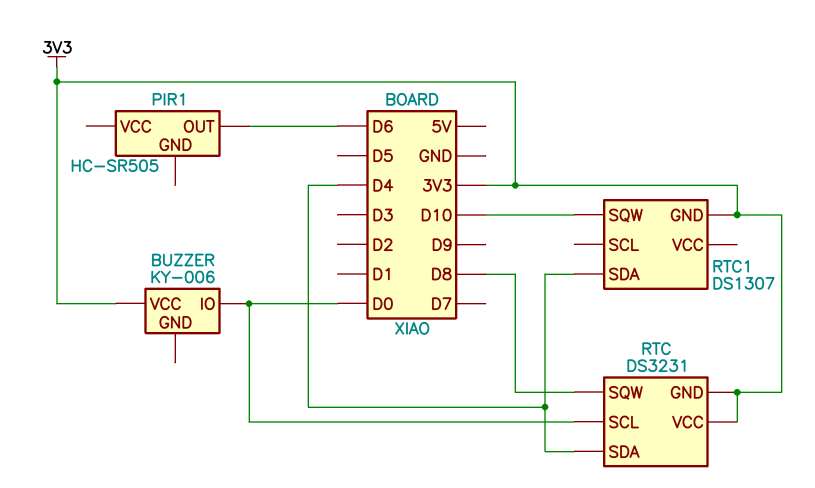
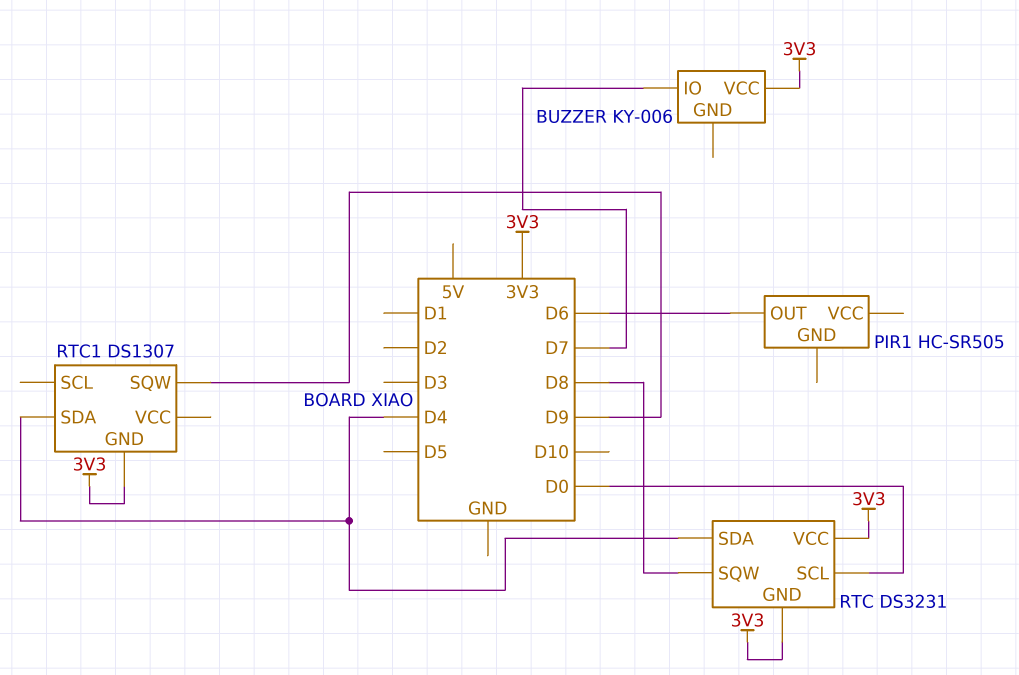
BUZZER pin IO: D0 -> D7
RTC1 pin SQW: D10 -> D9

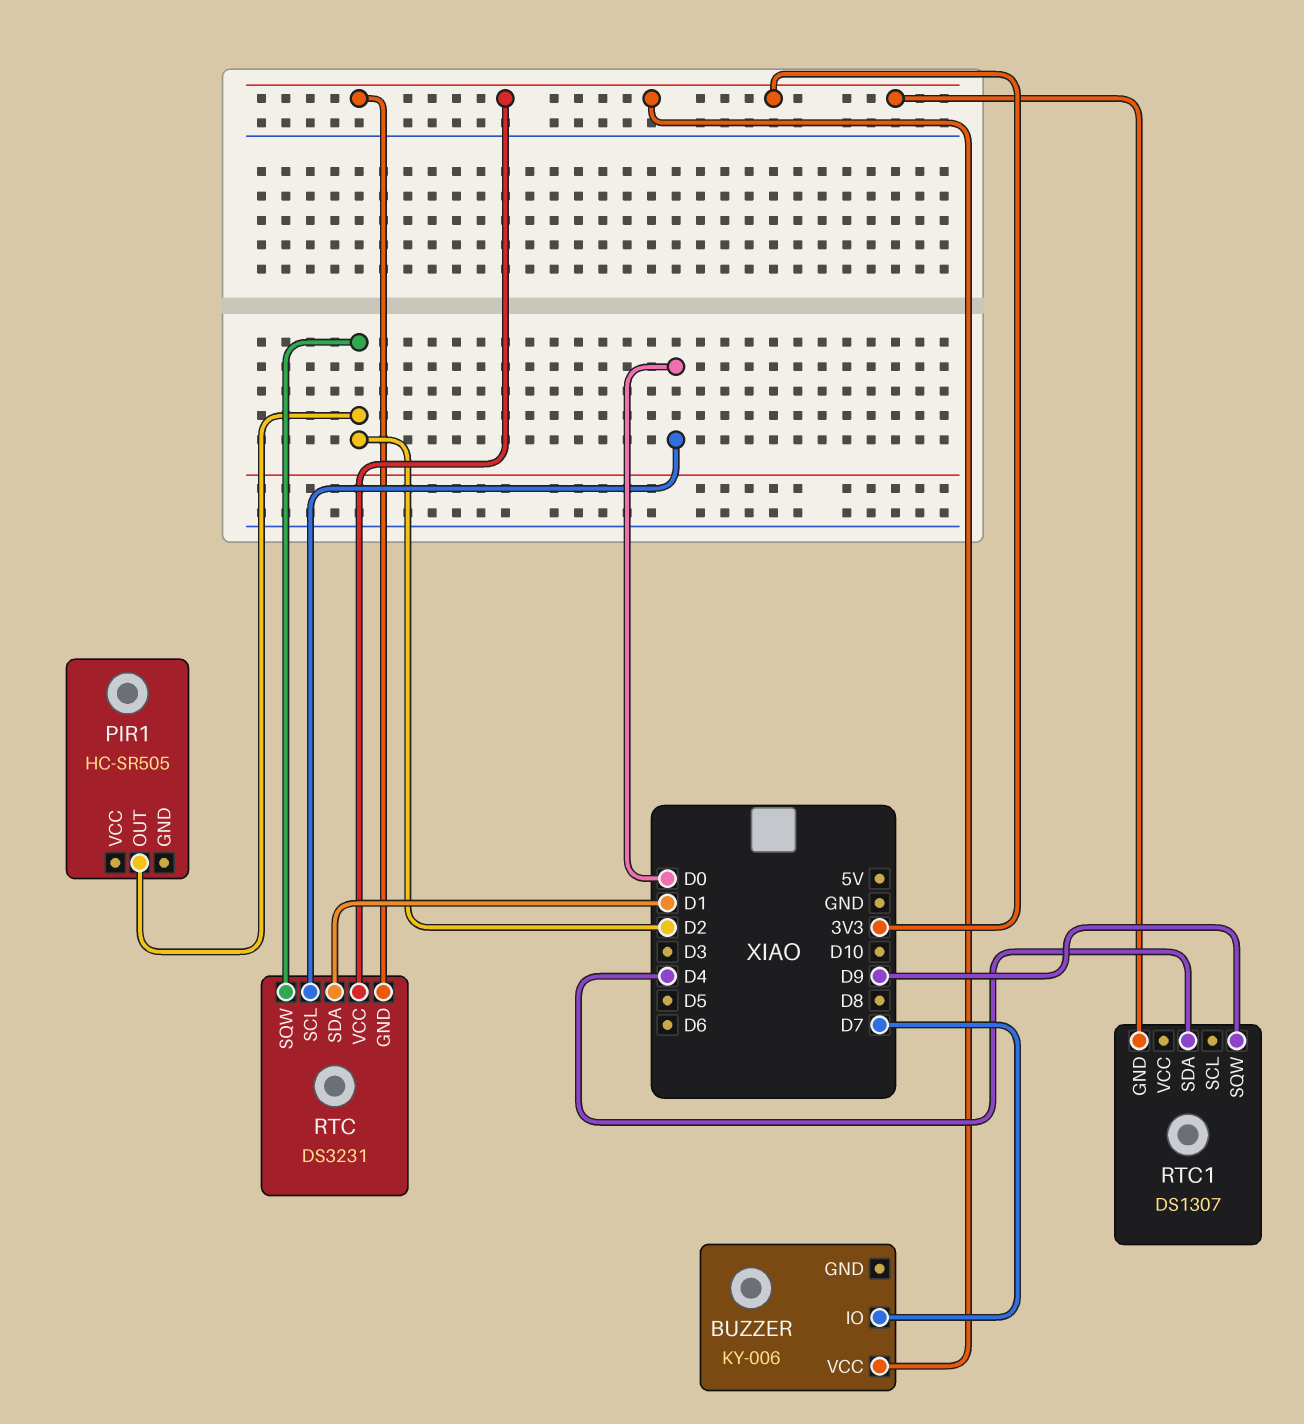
PIR1 pin OUT: D6 -> D2
RTC pin SDA: D4 -> D1
RTC pin SQW: D8 -> D2

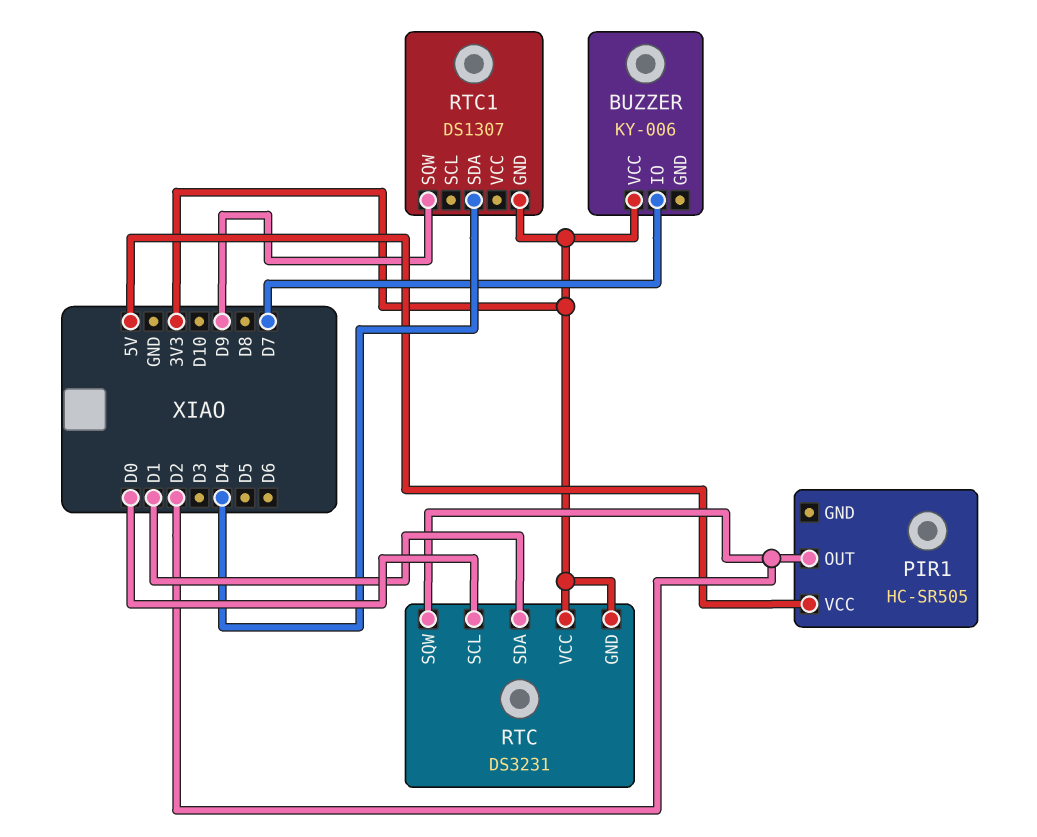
PIR1 pin VCC: none -> 5V

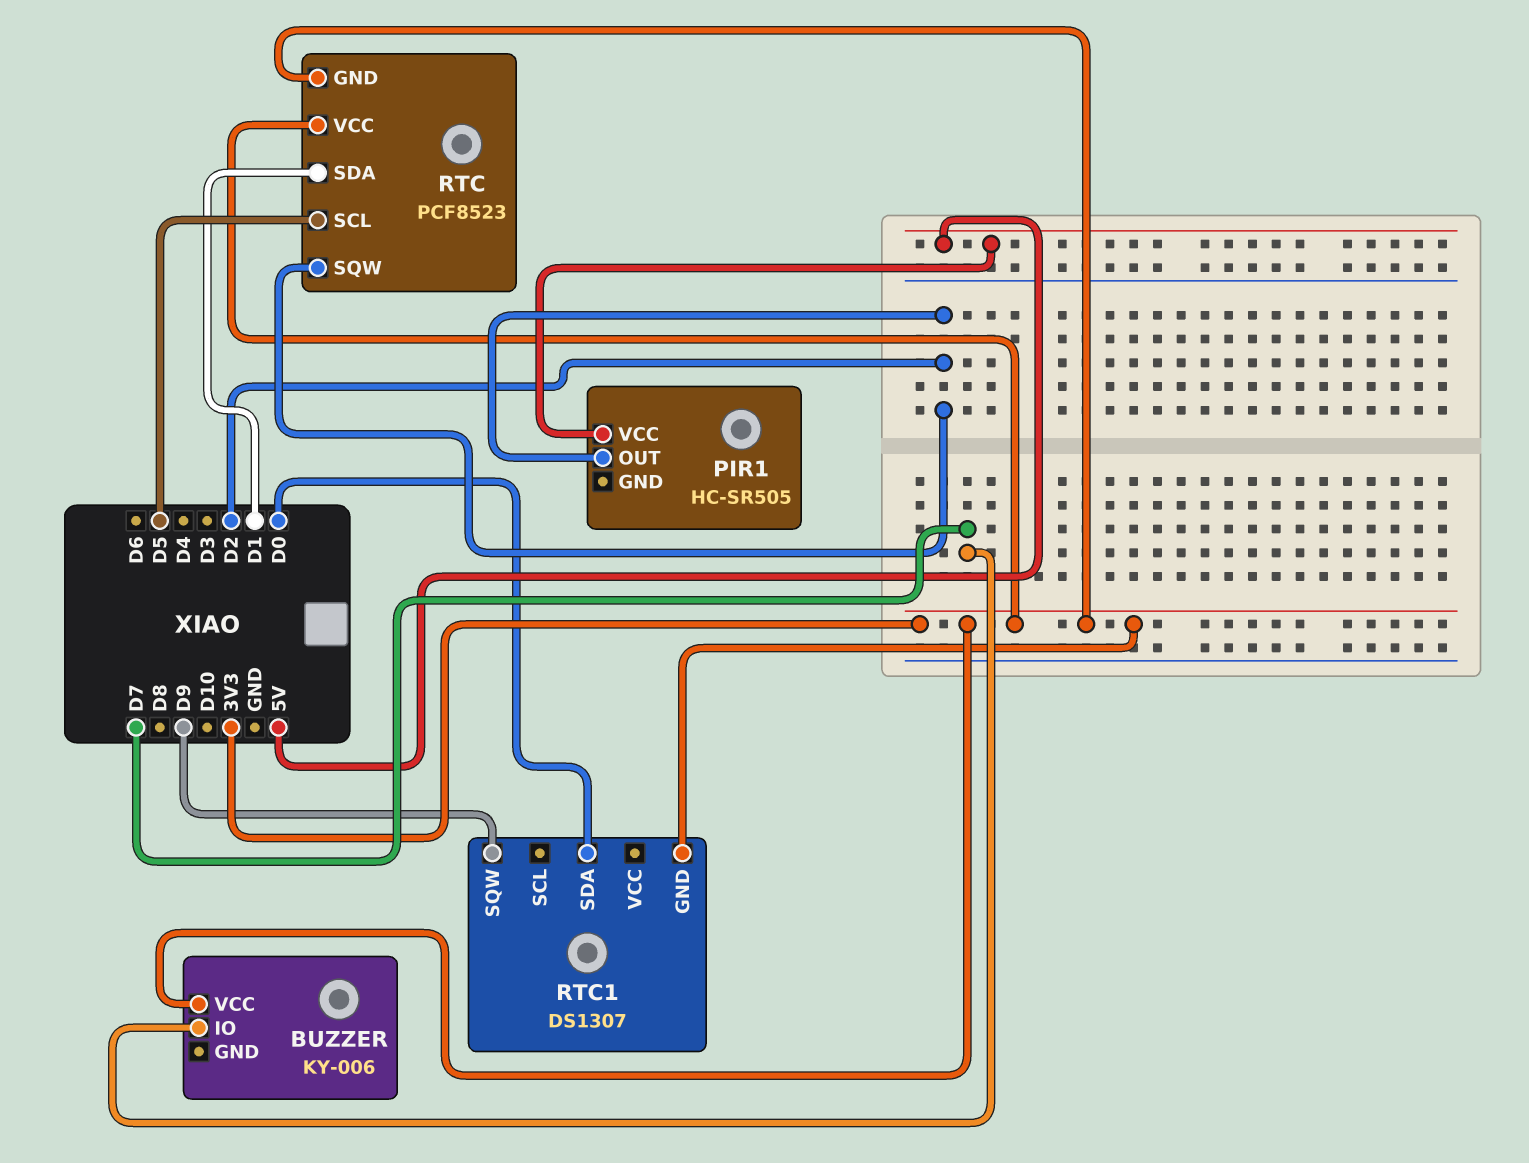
RTC: DS3231 -> PCF8523
RTC pin SCL: D0 -> D5
RTC1 pin SDA: D4 -> D0

